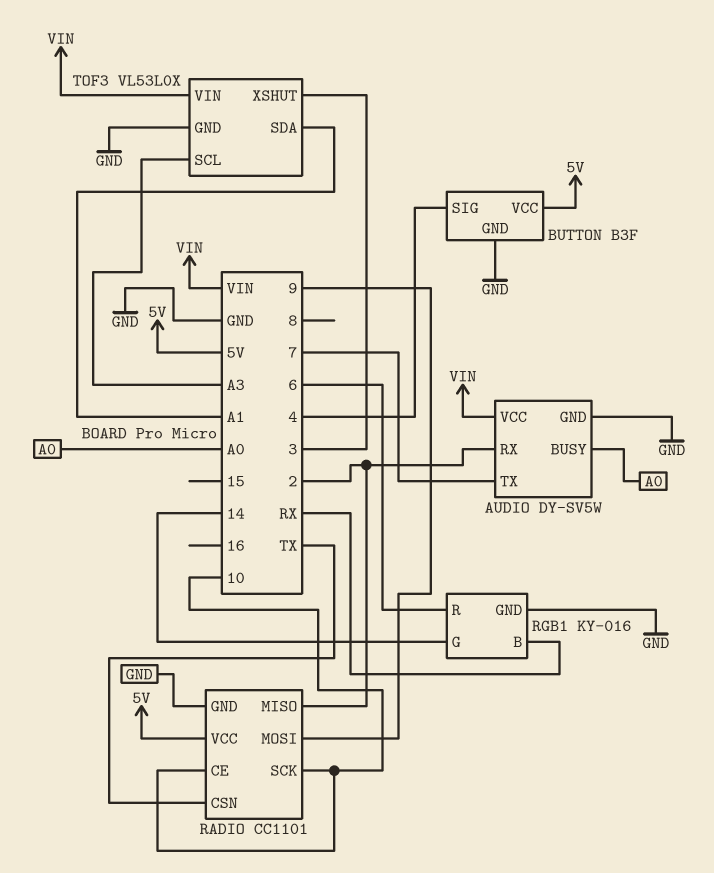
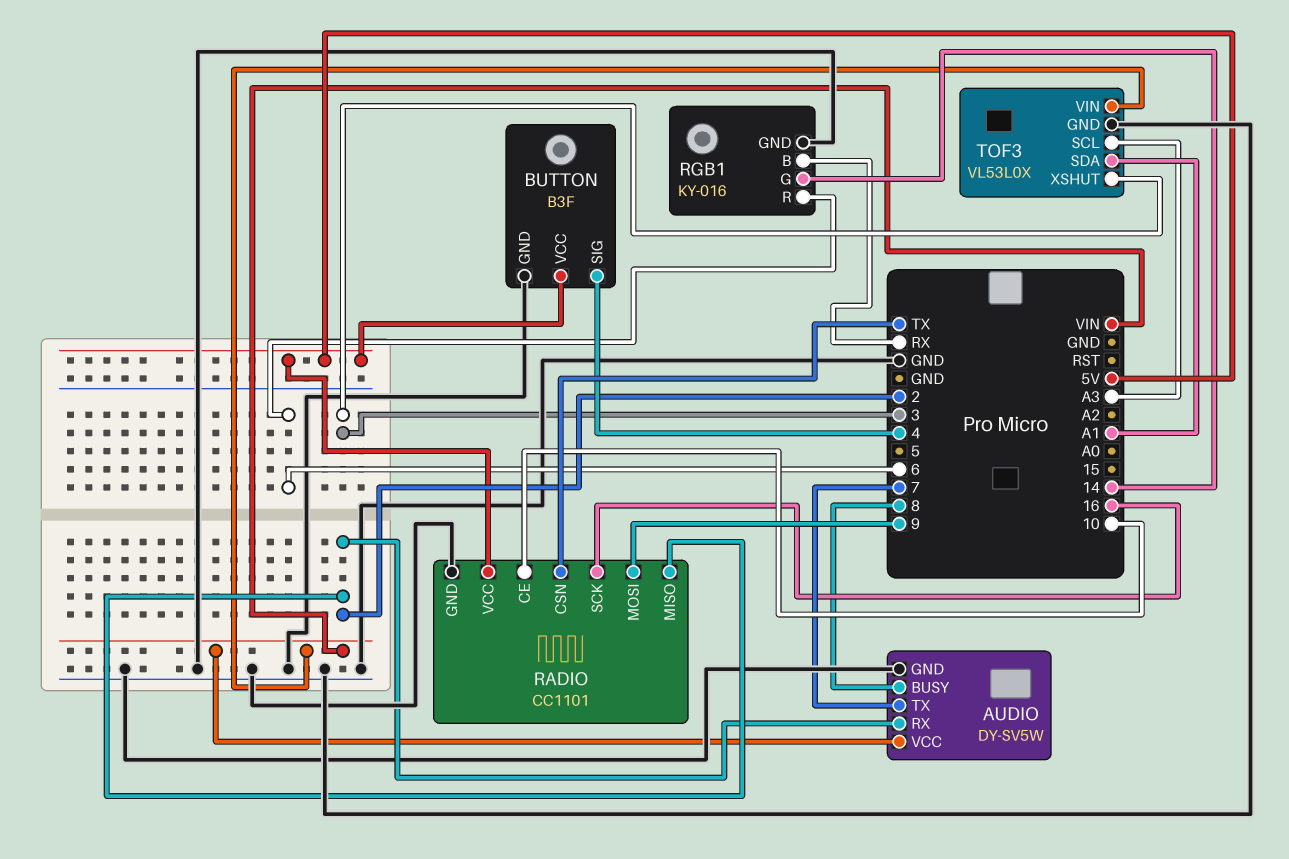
AUDIO pin BUSY: A0 -> 8
RADIO pin SCK: 10 -> 16

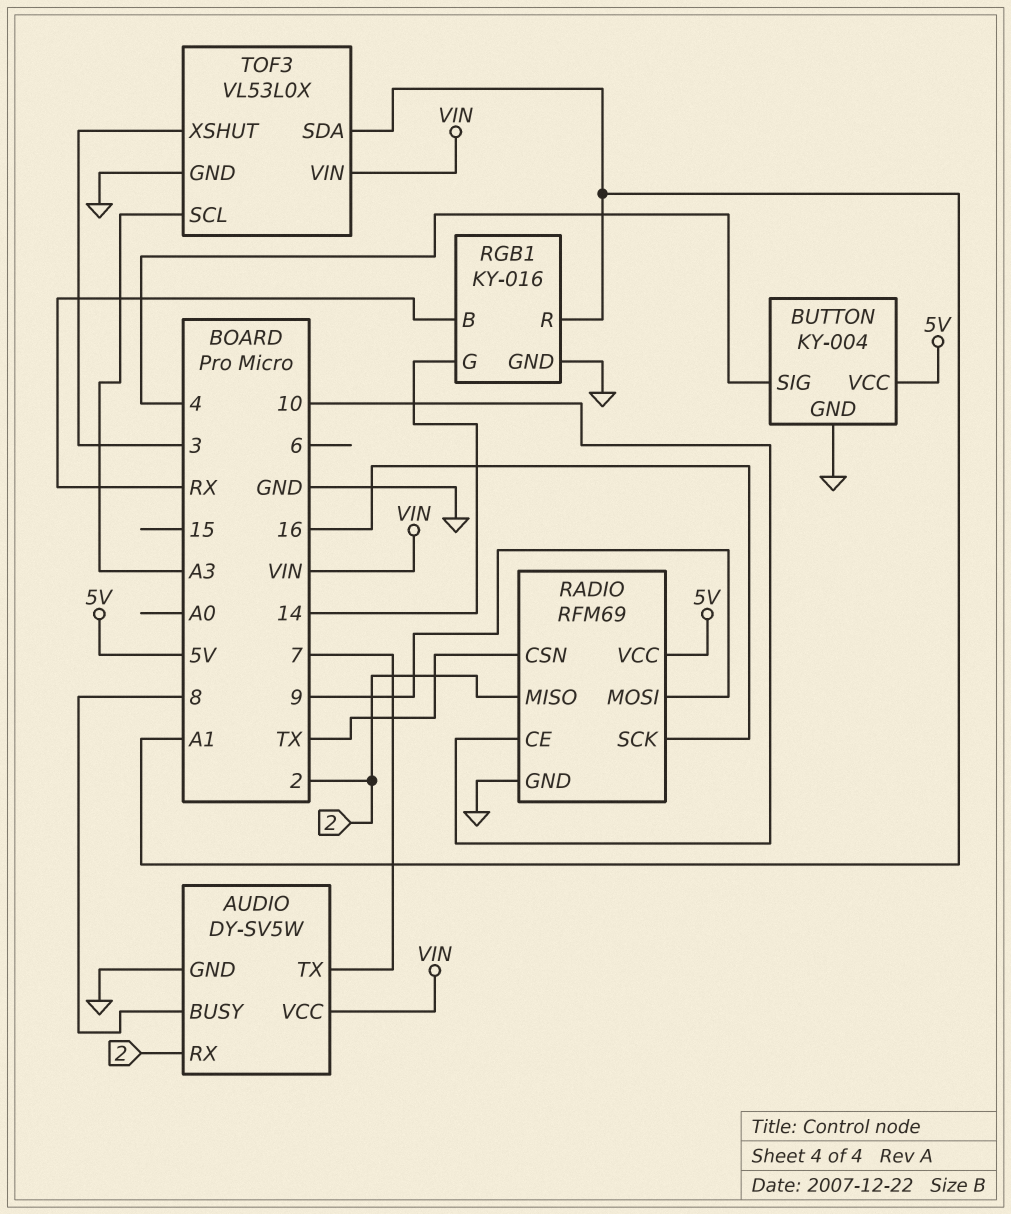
BUTTON: B3F -> KY-004
RADIO: CC1101 -> RFM69
RGB1 pin R: 6 -> A1

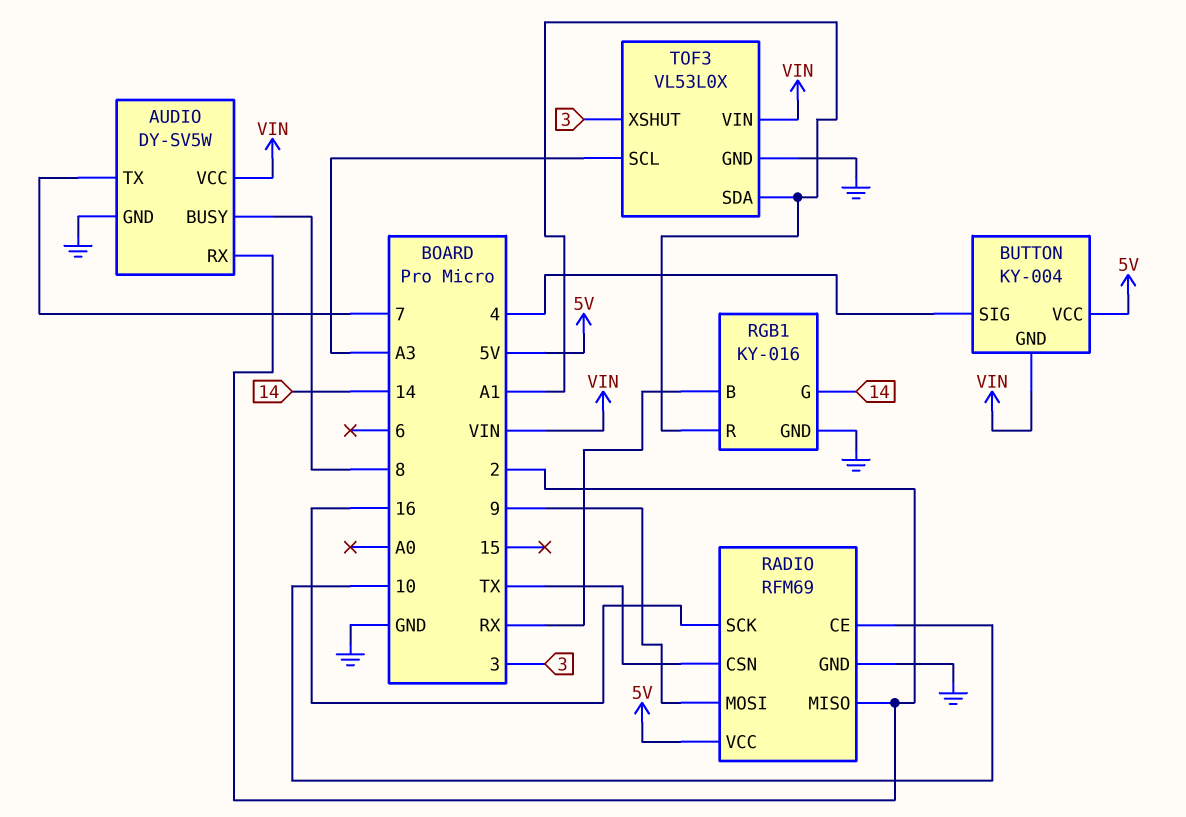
BUTTON pin GND: GND -> VIN

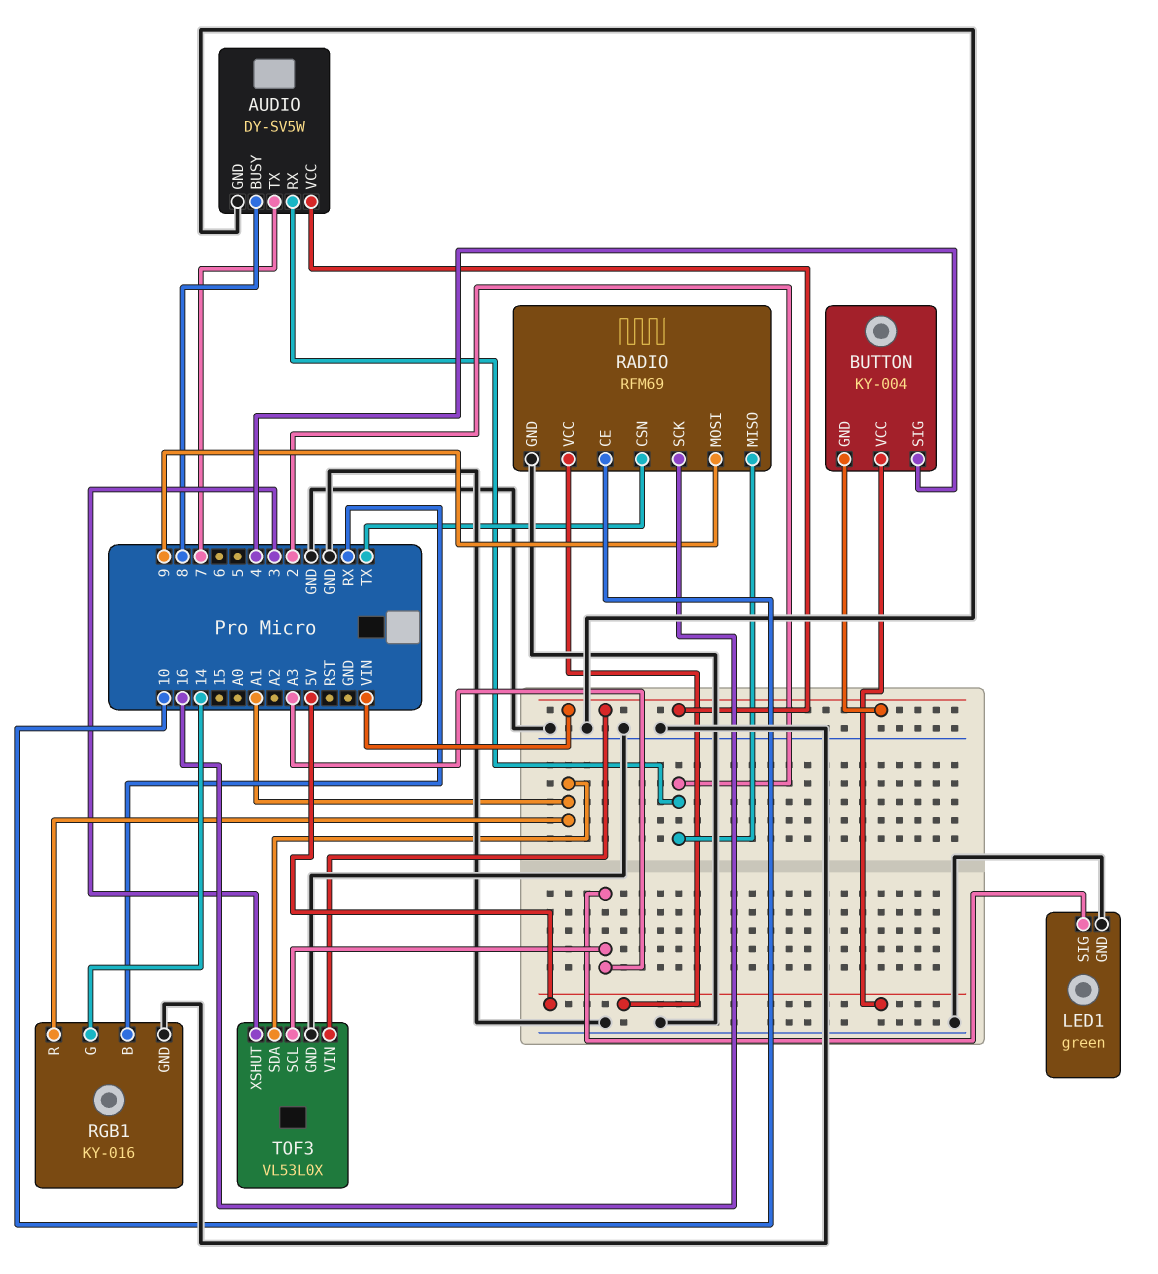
LED1: none -> green
LED1 pin GND: none -> GND
LED1 pin SIG: none -> A3

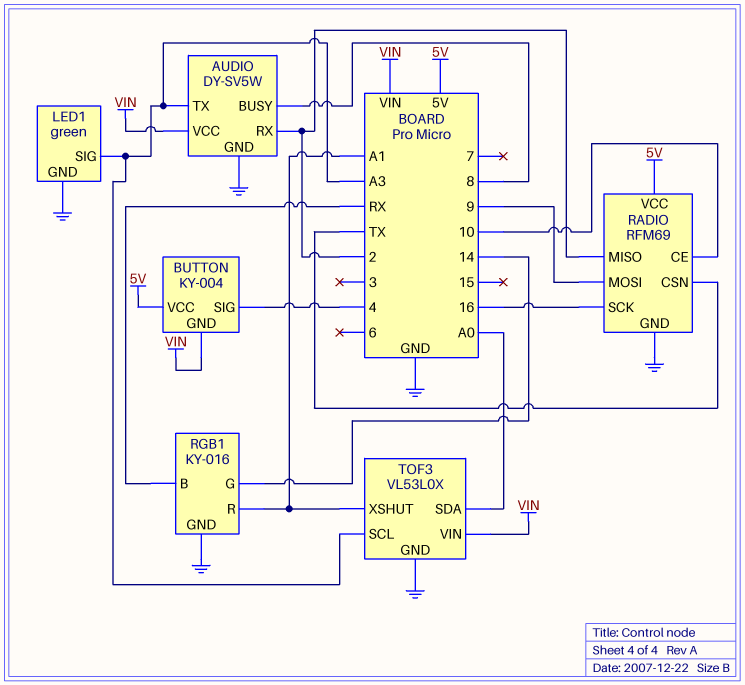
AUDIO pin TX: 7 -> A3
TOF3 pin SDA: A1 -> A0
TOF3 pin XSHUT: 3 -> A1

